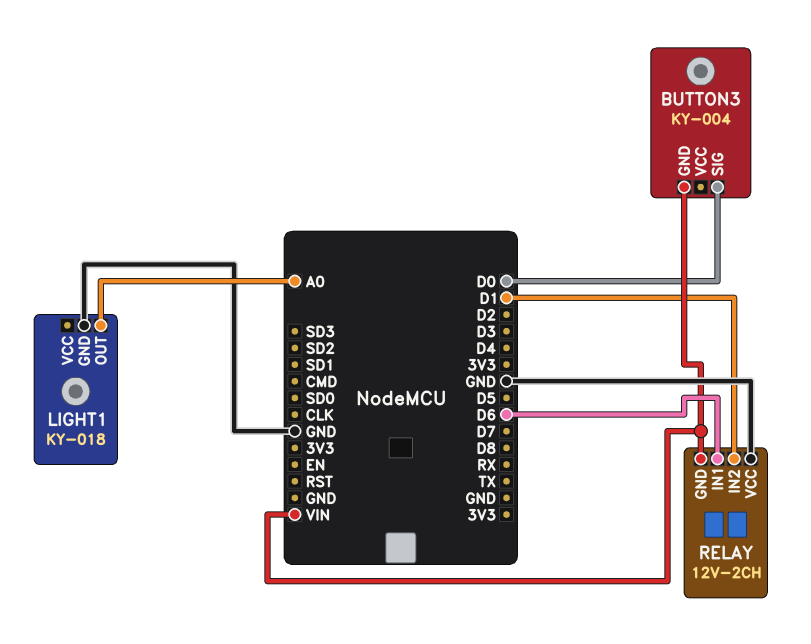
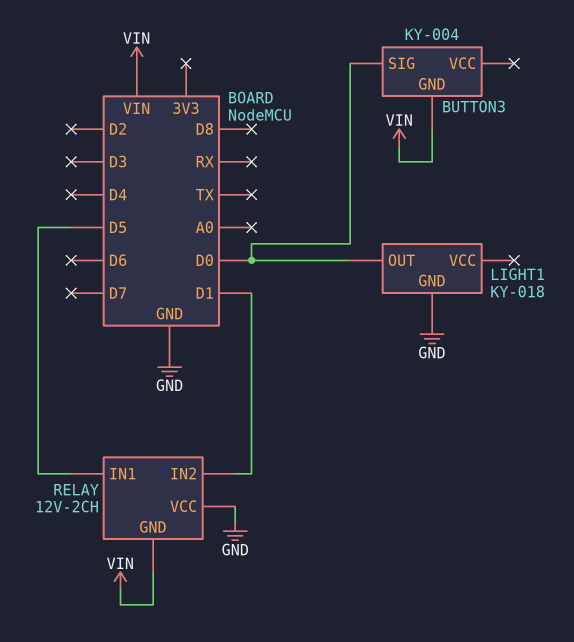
LIGHT1 pin OUT: A0 -> D0
RELAY pin IN1: D6 -> D5

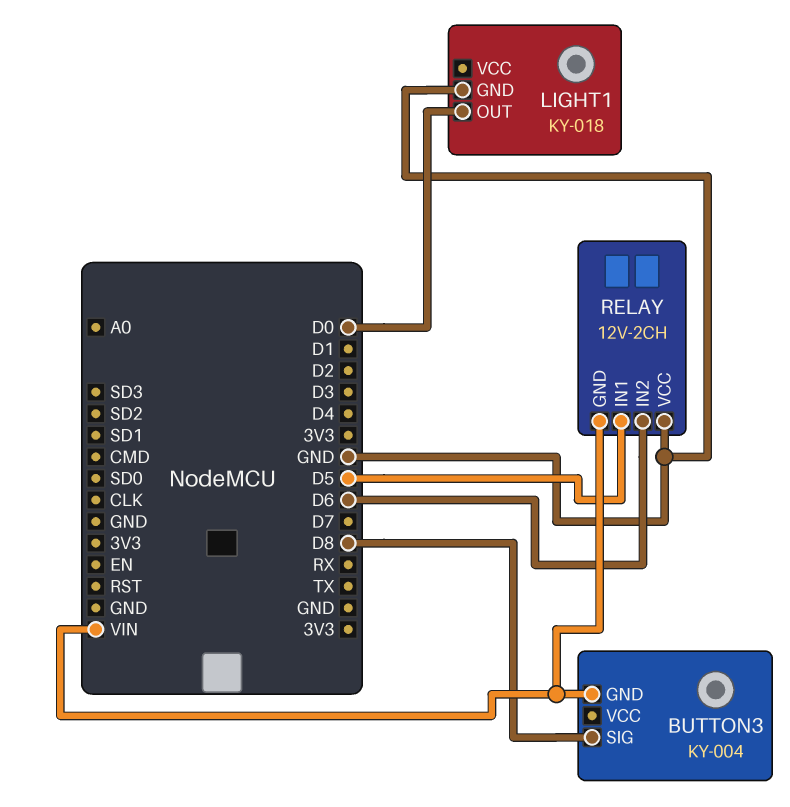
BUTTON3 pin SIG: D0 -> D8
RELAY pin IN2: D1 -> D6

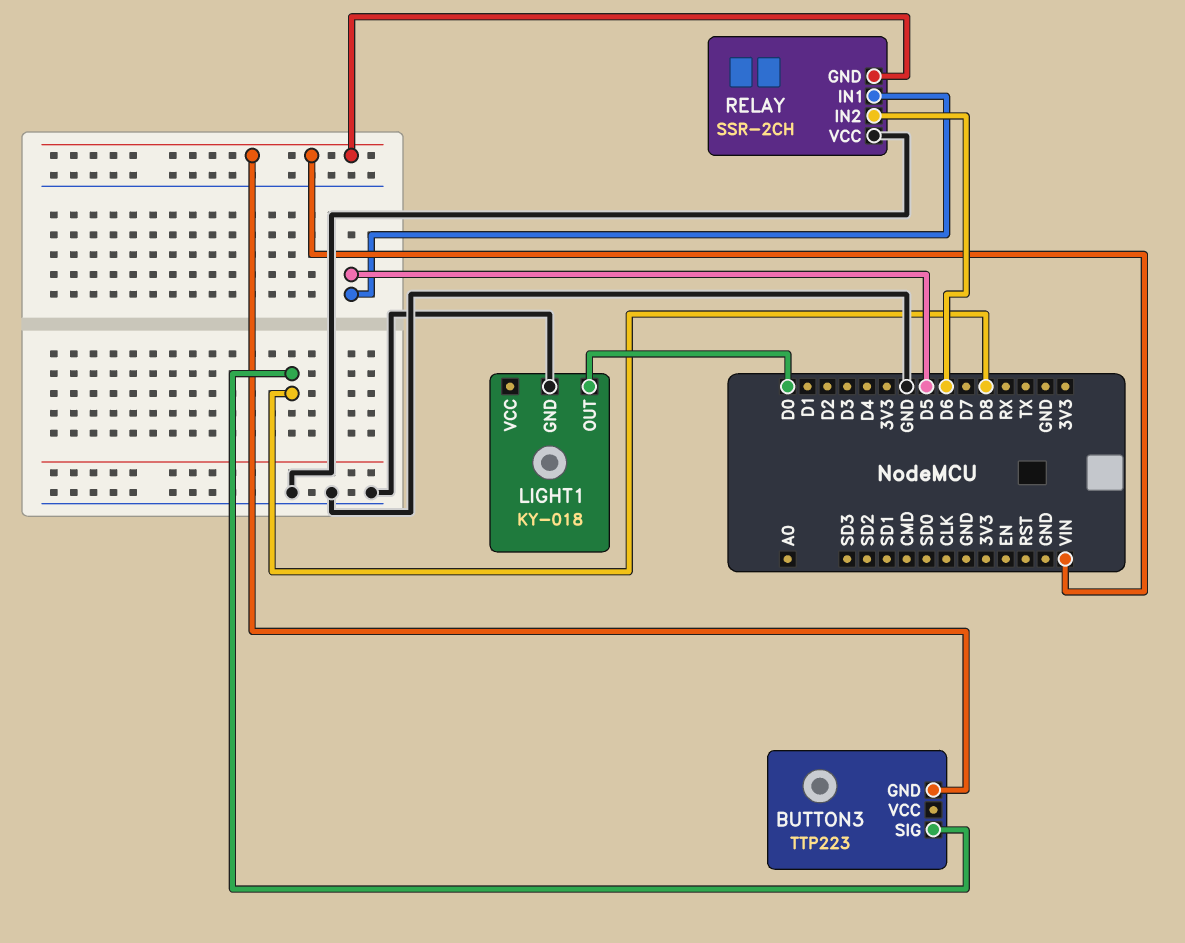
BUTTON3: KY-004 -> TTP223
RELAY: 12V-2CH -> SSR-2CH

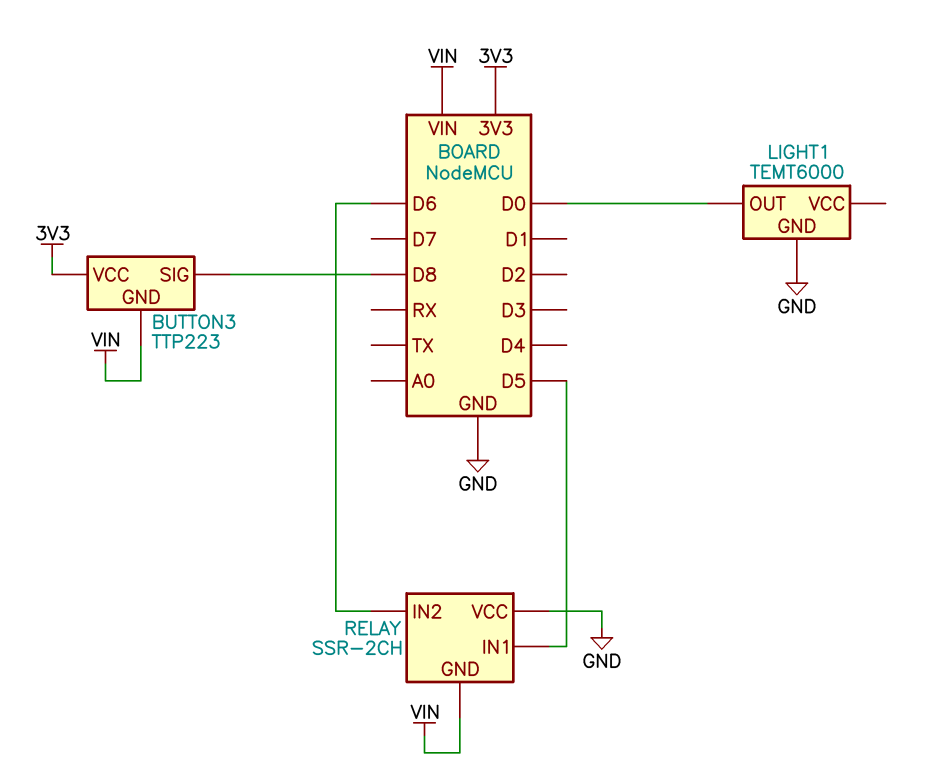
BUTTON3 pin VCC: none -> 3V3
LIGHT1: KY-018 -> TEMT6000

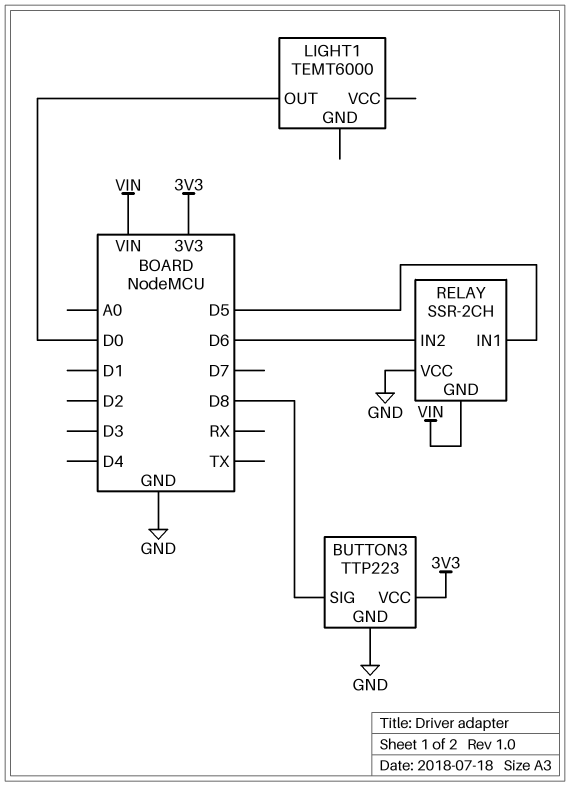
BUTTON3 pin GND: VIN -> GND
LIGHT1 pin GND: GND -> none

